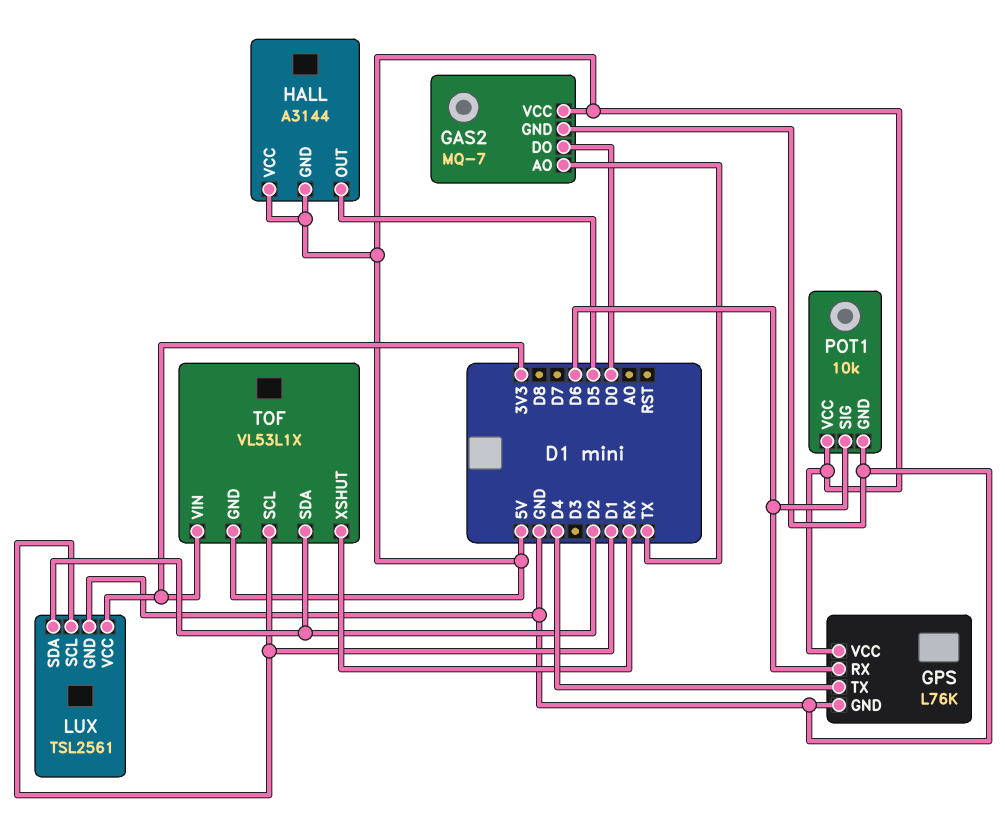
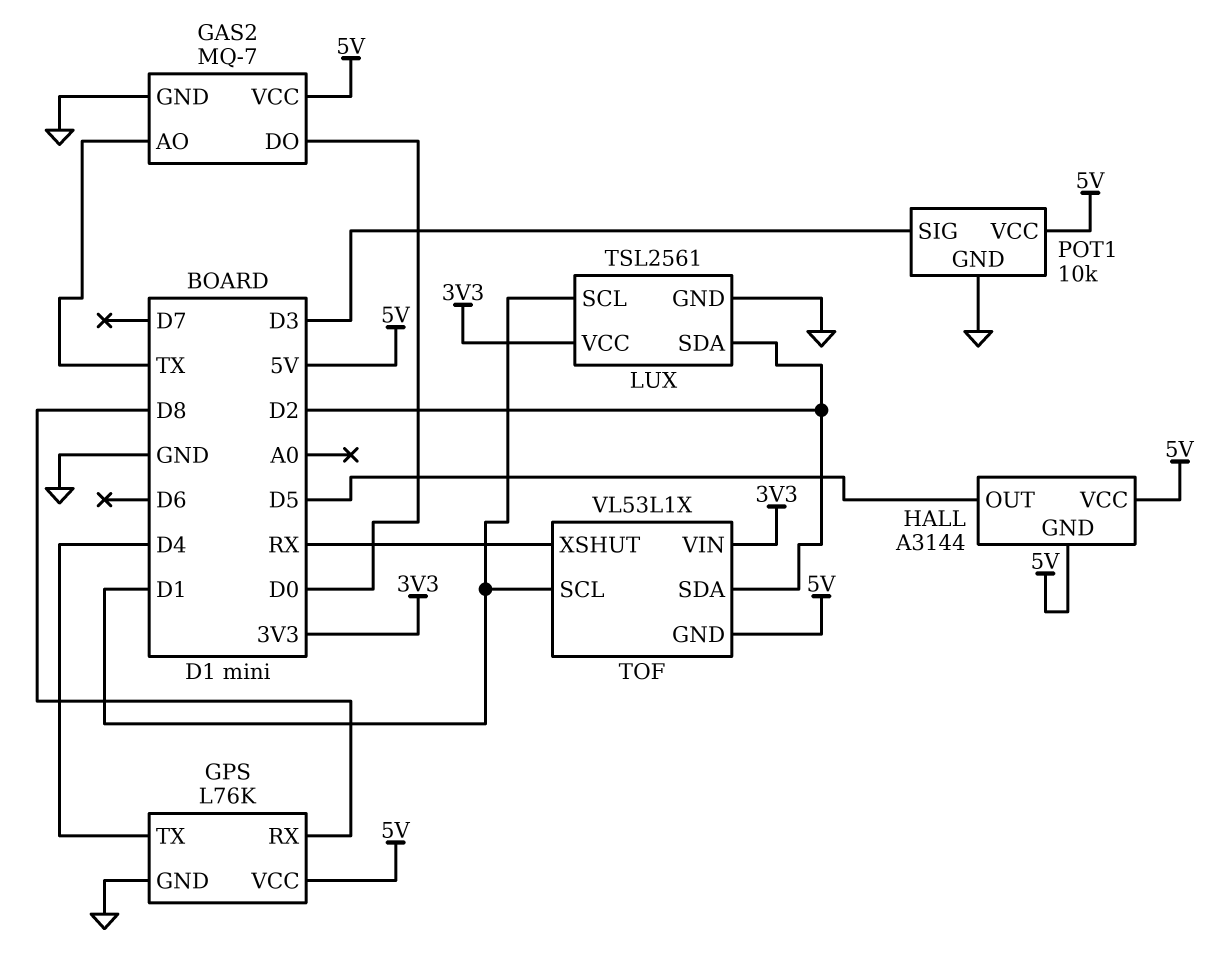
GPS pin RX: D6 -> D8
POT1 pin SIG: D6 -> D3

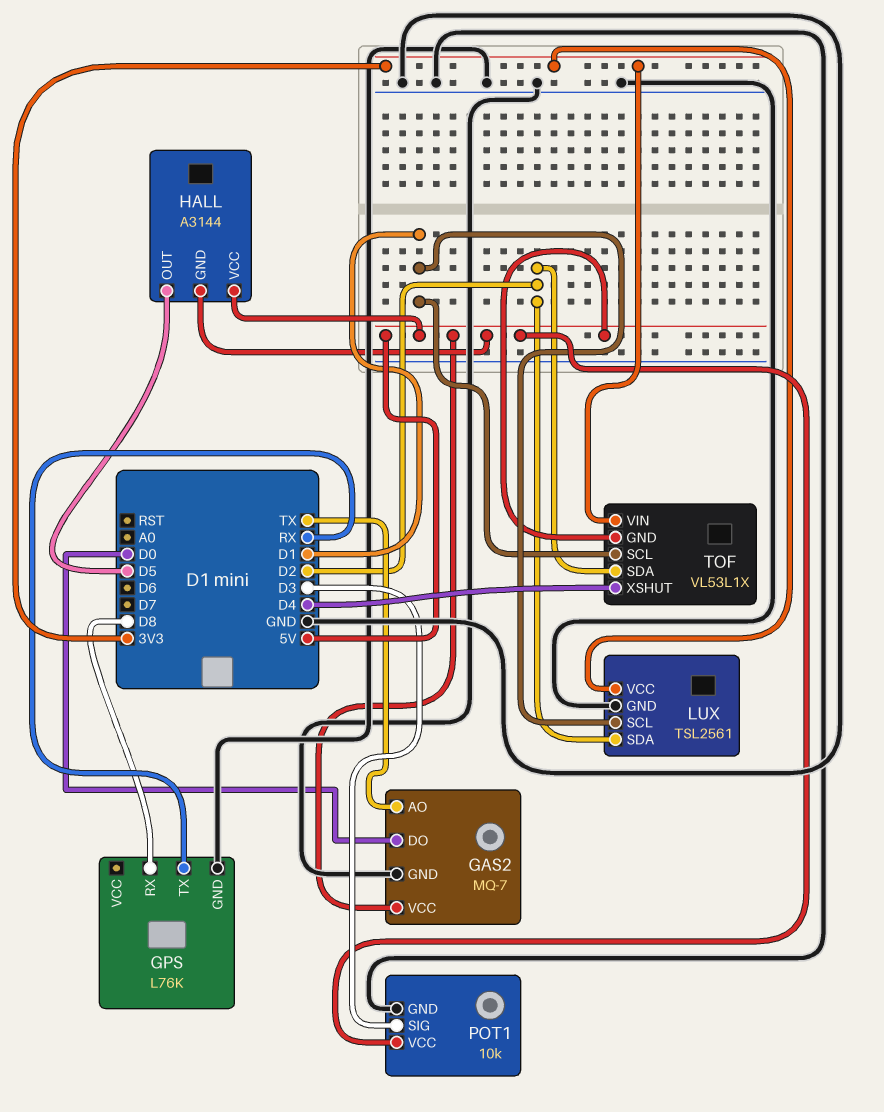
GPS pin TX: D4 -> RX
GPS pin VCC: 5V -> none
TOF pin XSHUT: RX -> D4

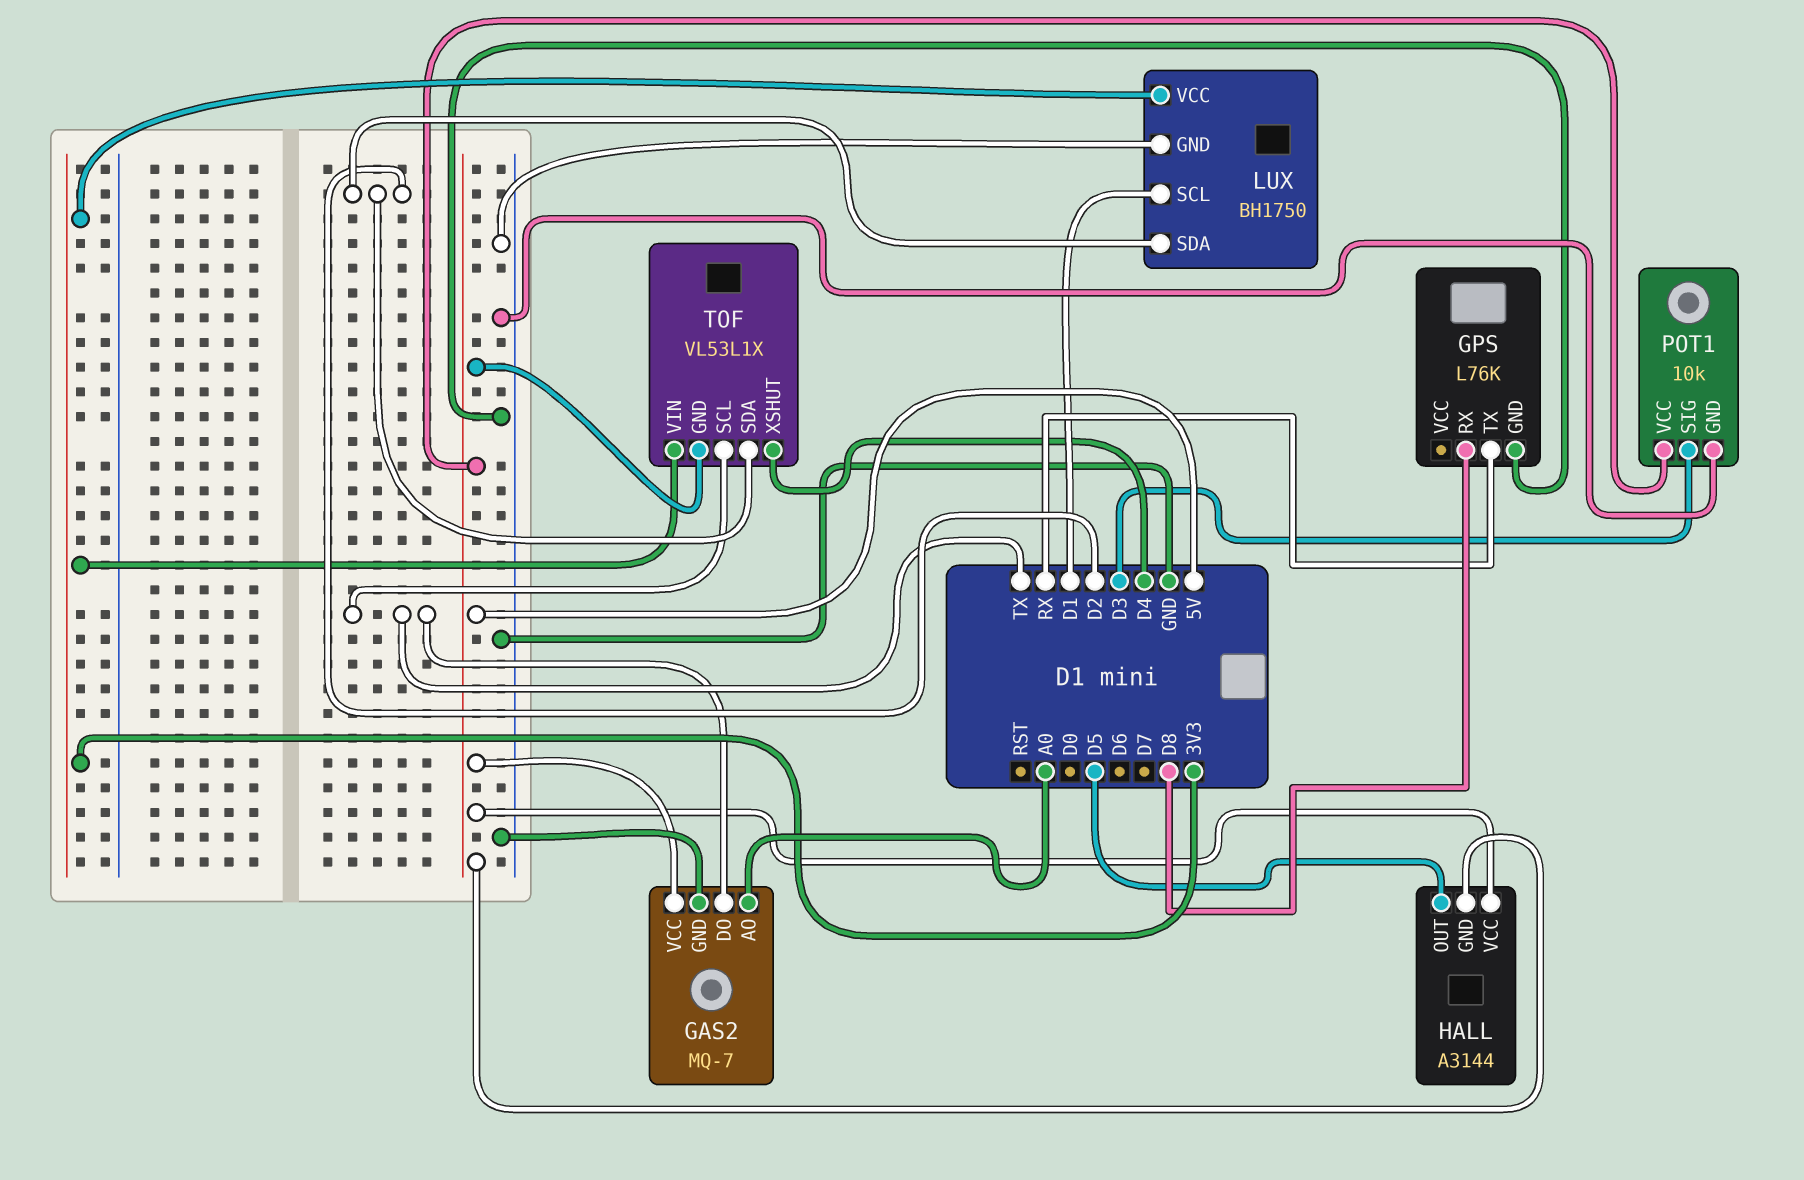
GAS2 pin AO: TX -> A0
GAS2 pin DO: D0 -> TX
LUX: TSL2561 -> BH1750
TOF pin SCL: D1 -> TX

